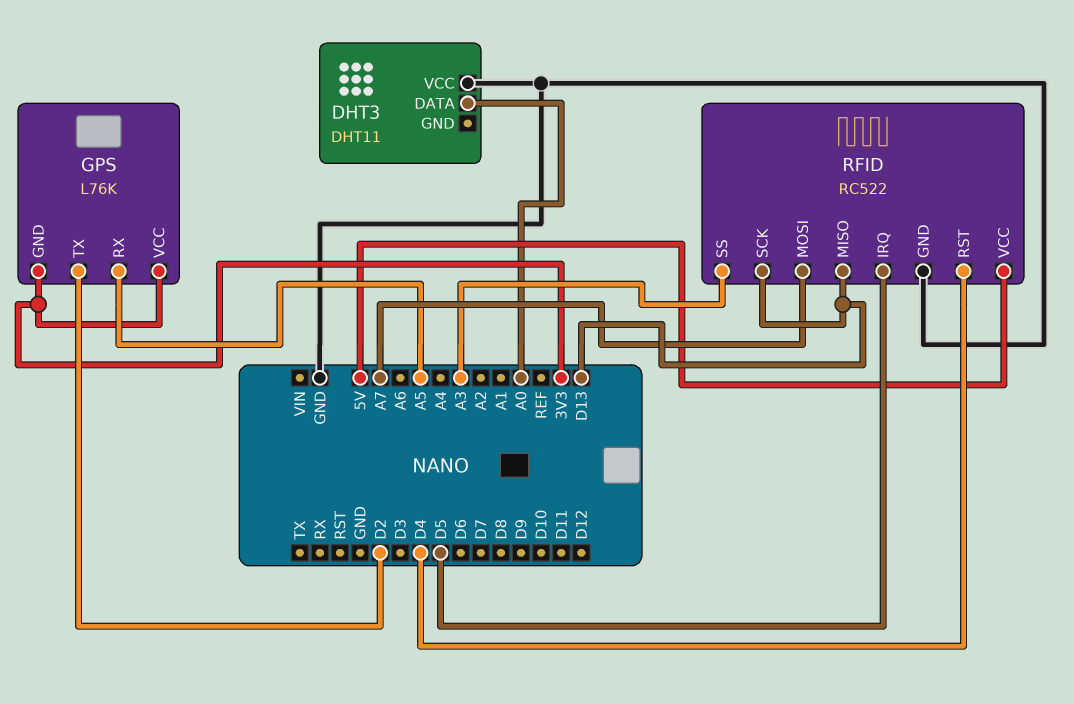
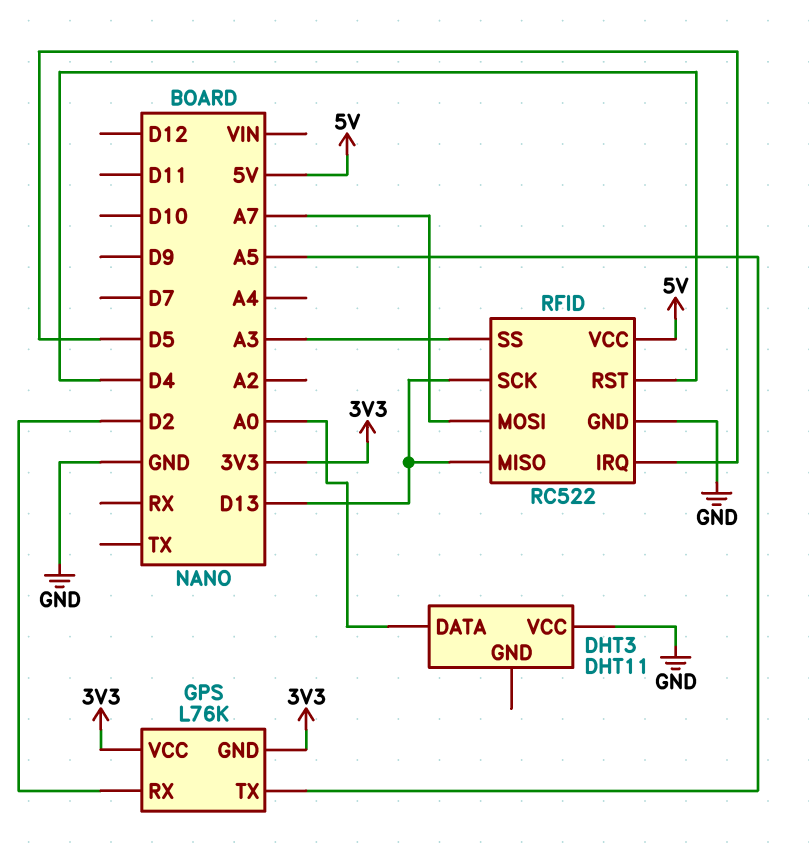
GPS pin RX: A5 -> D2
GPS pin TX: D2 -> A5

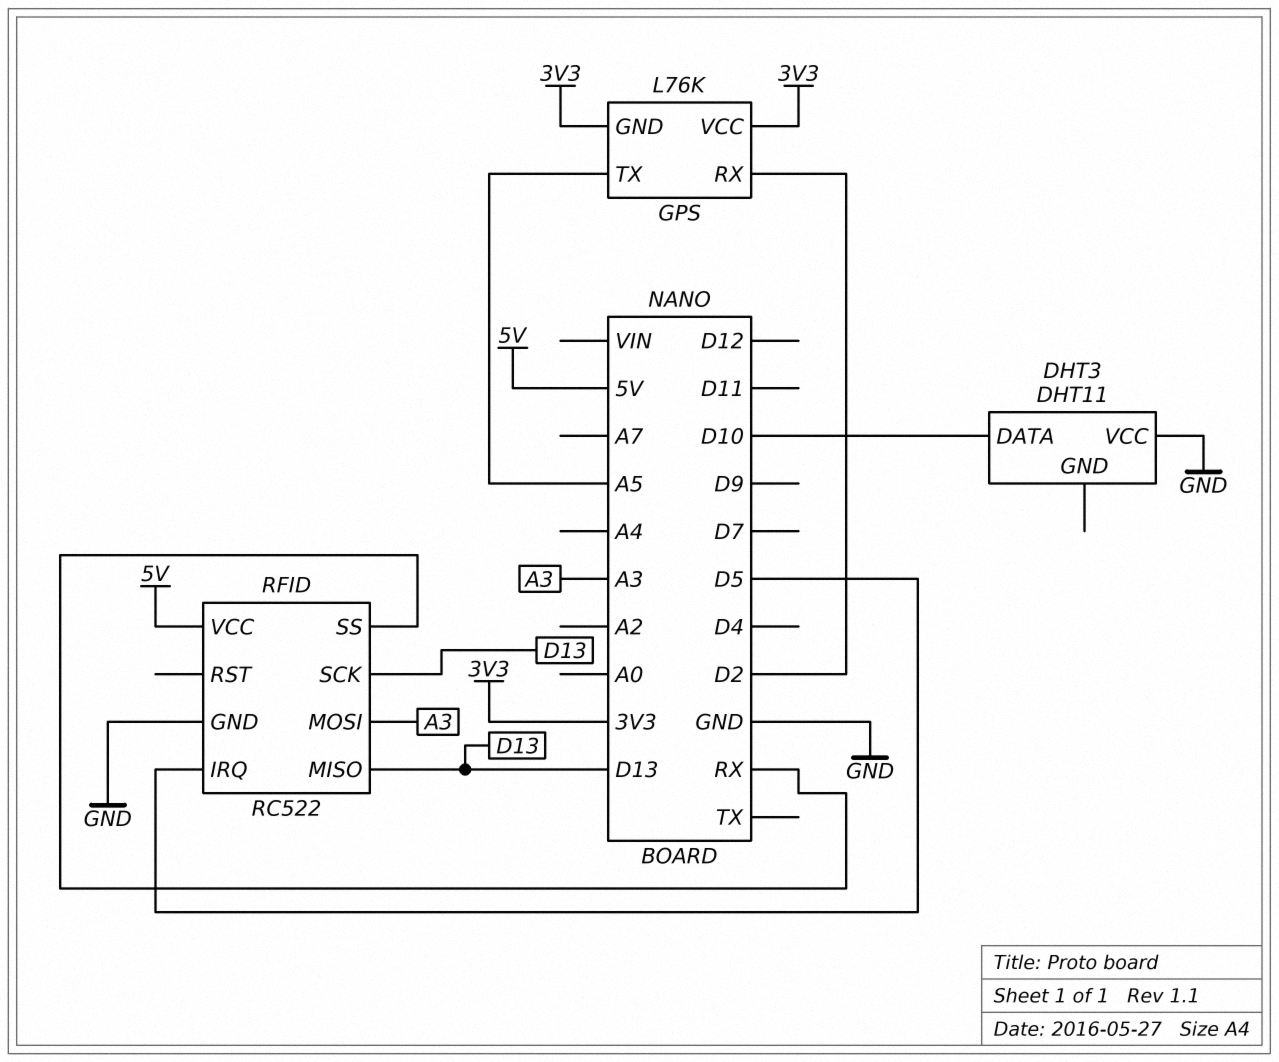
DHT3 pin DATA: A0 -> D10
RFID pin MOSI: A7 -> A3
RFID pin RST: D4 -> none
RFID pin SS: A3 -> RX

